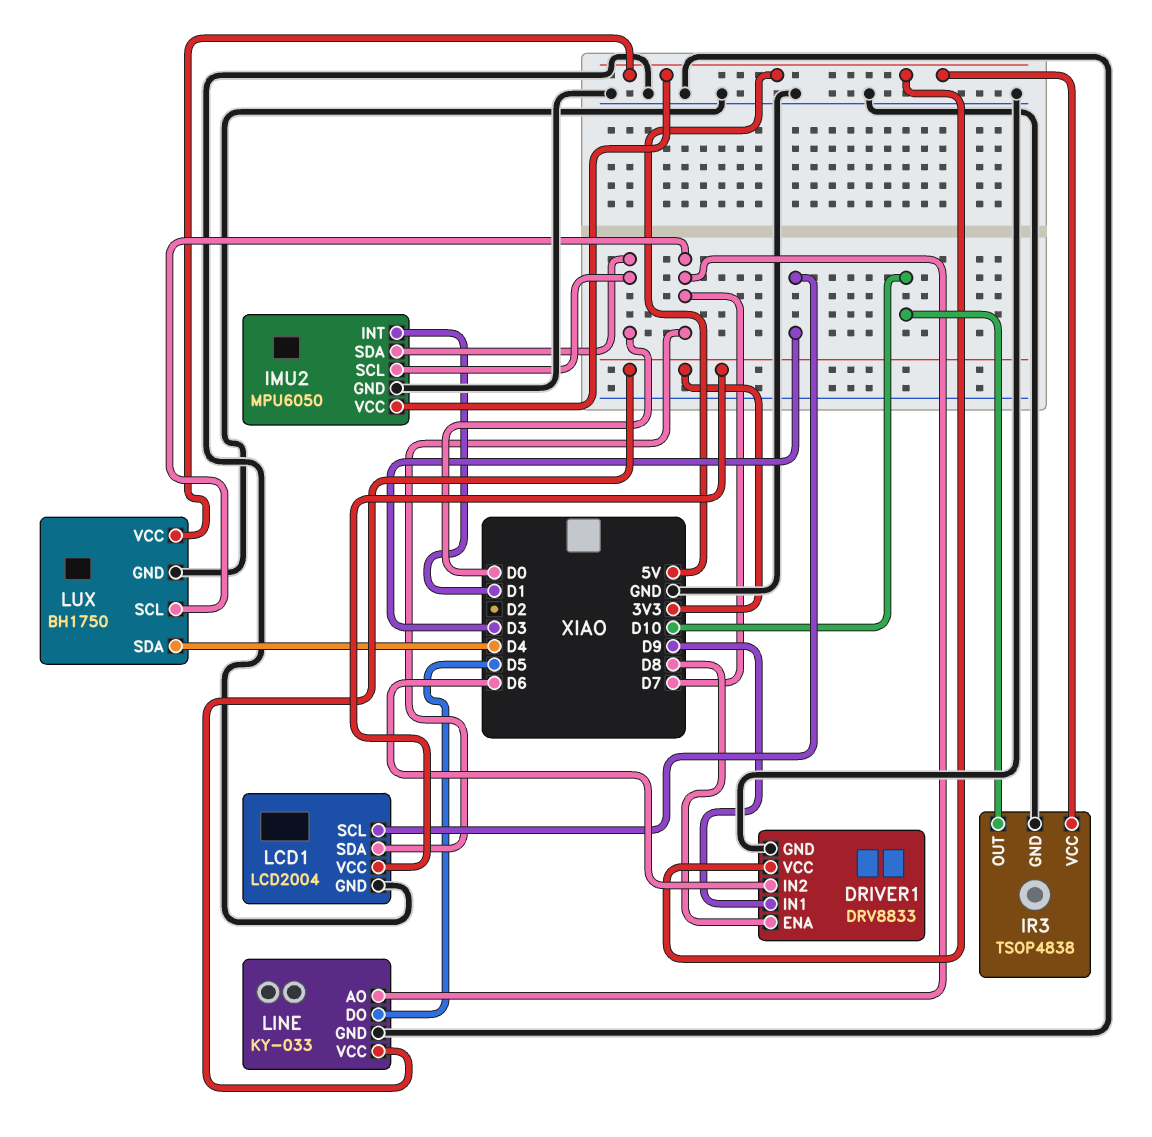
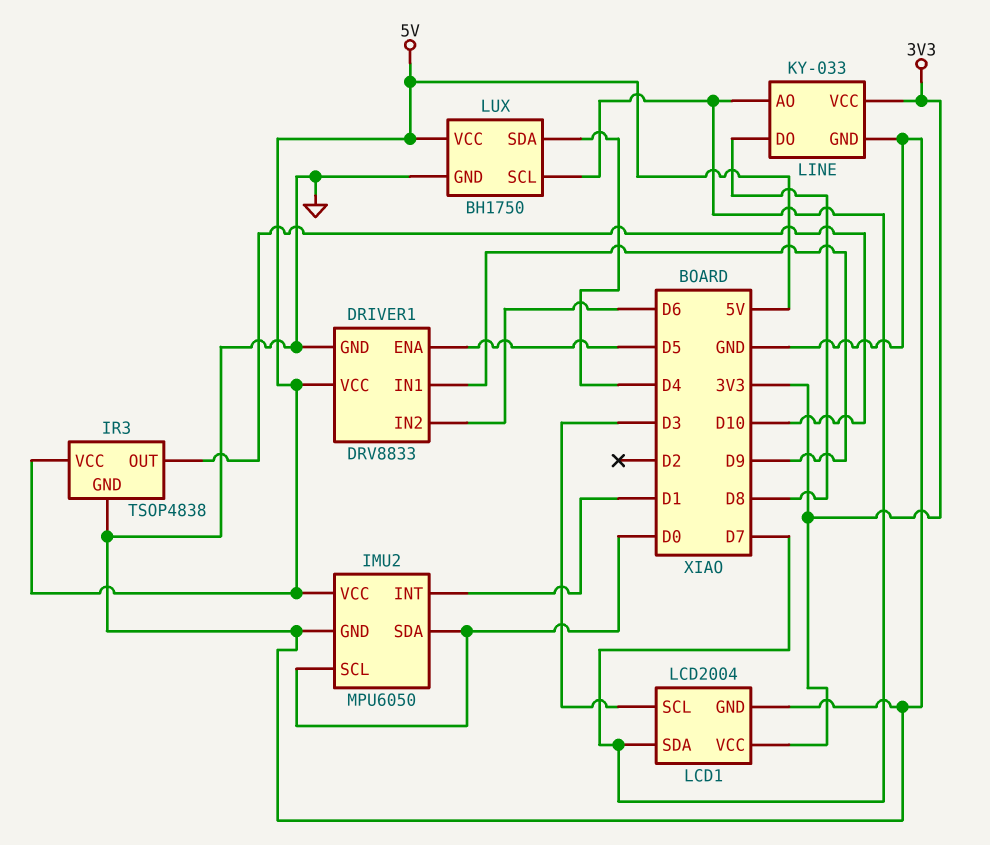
DRIVER1 pin ENA: D8 -> D5
LINE pin DO: D5 -> D8

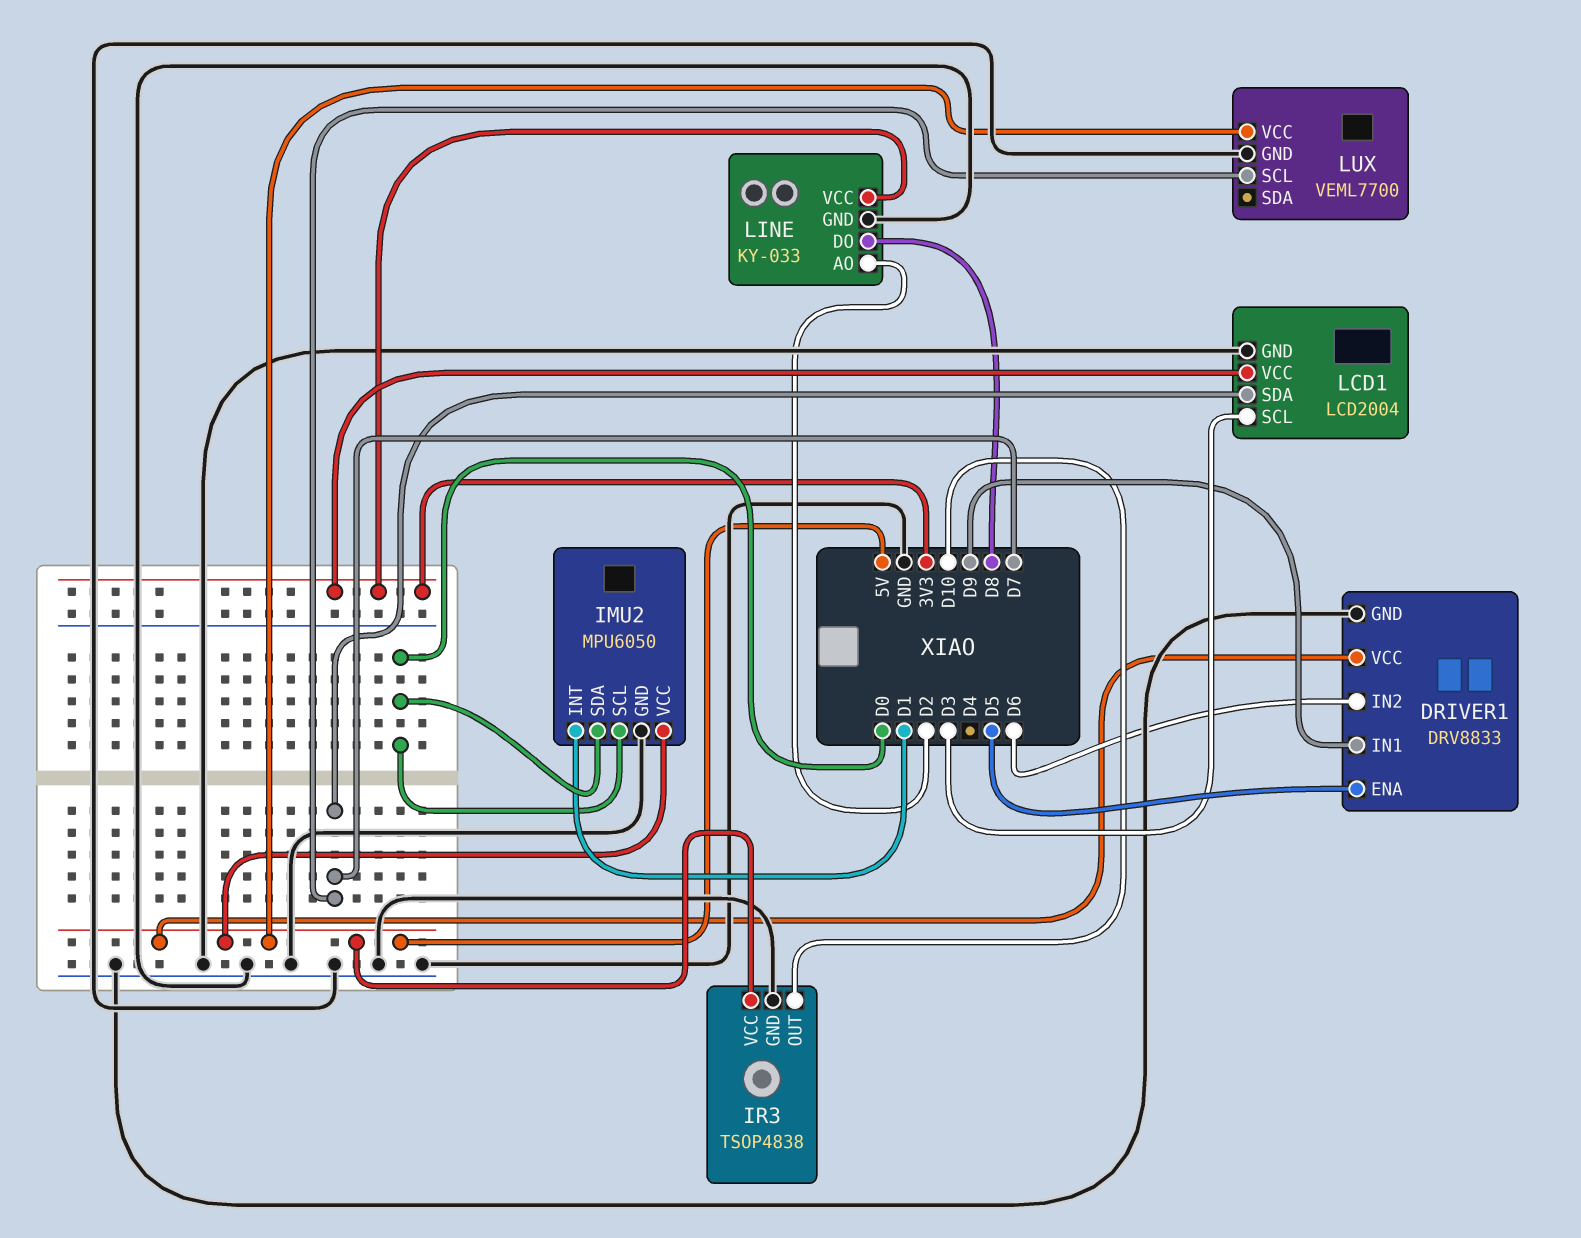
LINE pin AO: D7 -> D2
LUX: BH1750 -> VEML7700
LUX pin SDA: D4 -> none

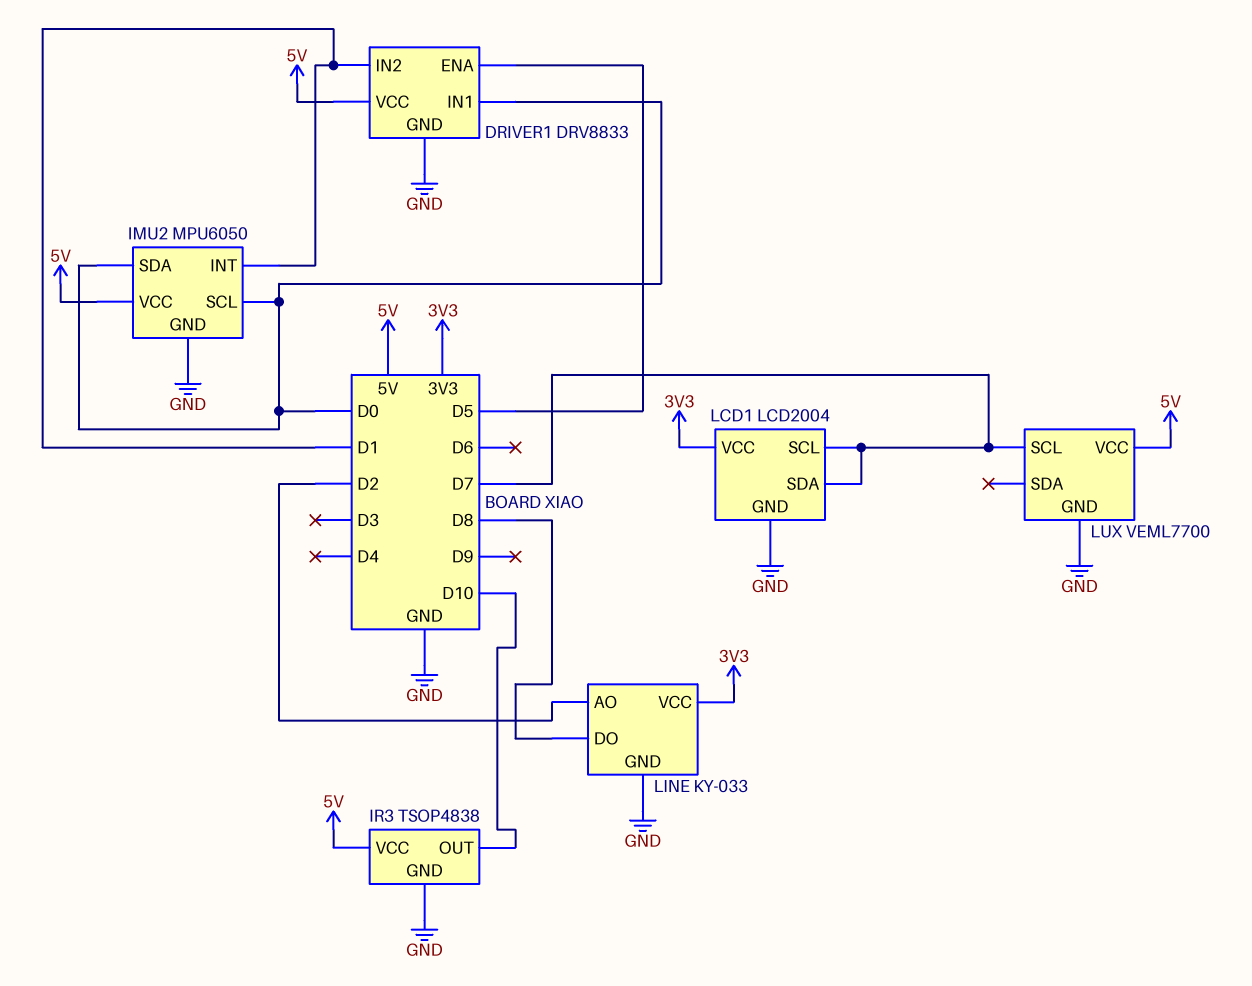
DRIVER1 pin IN1: D9 -> D0
DRIVER1 pin IN2: D6 -> D1
LCD1 pin SCL: D3 -> D7

